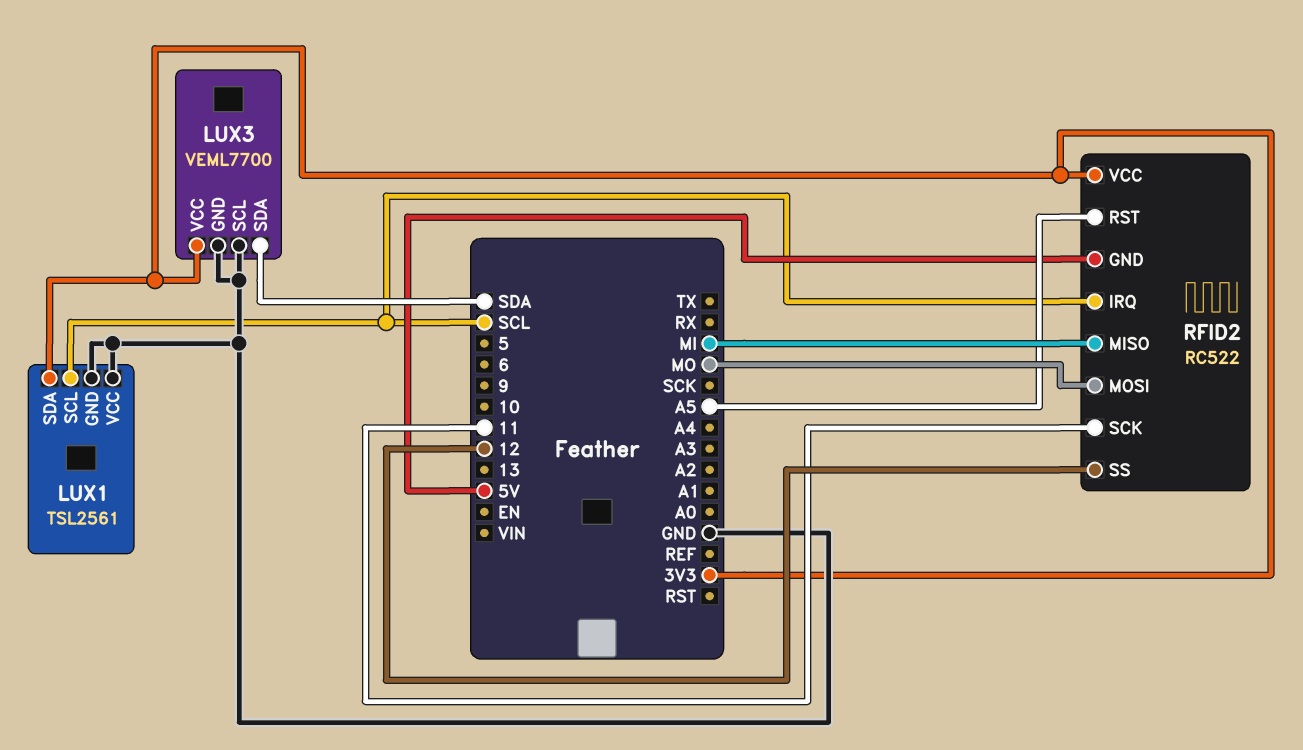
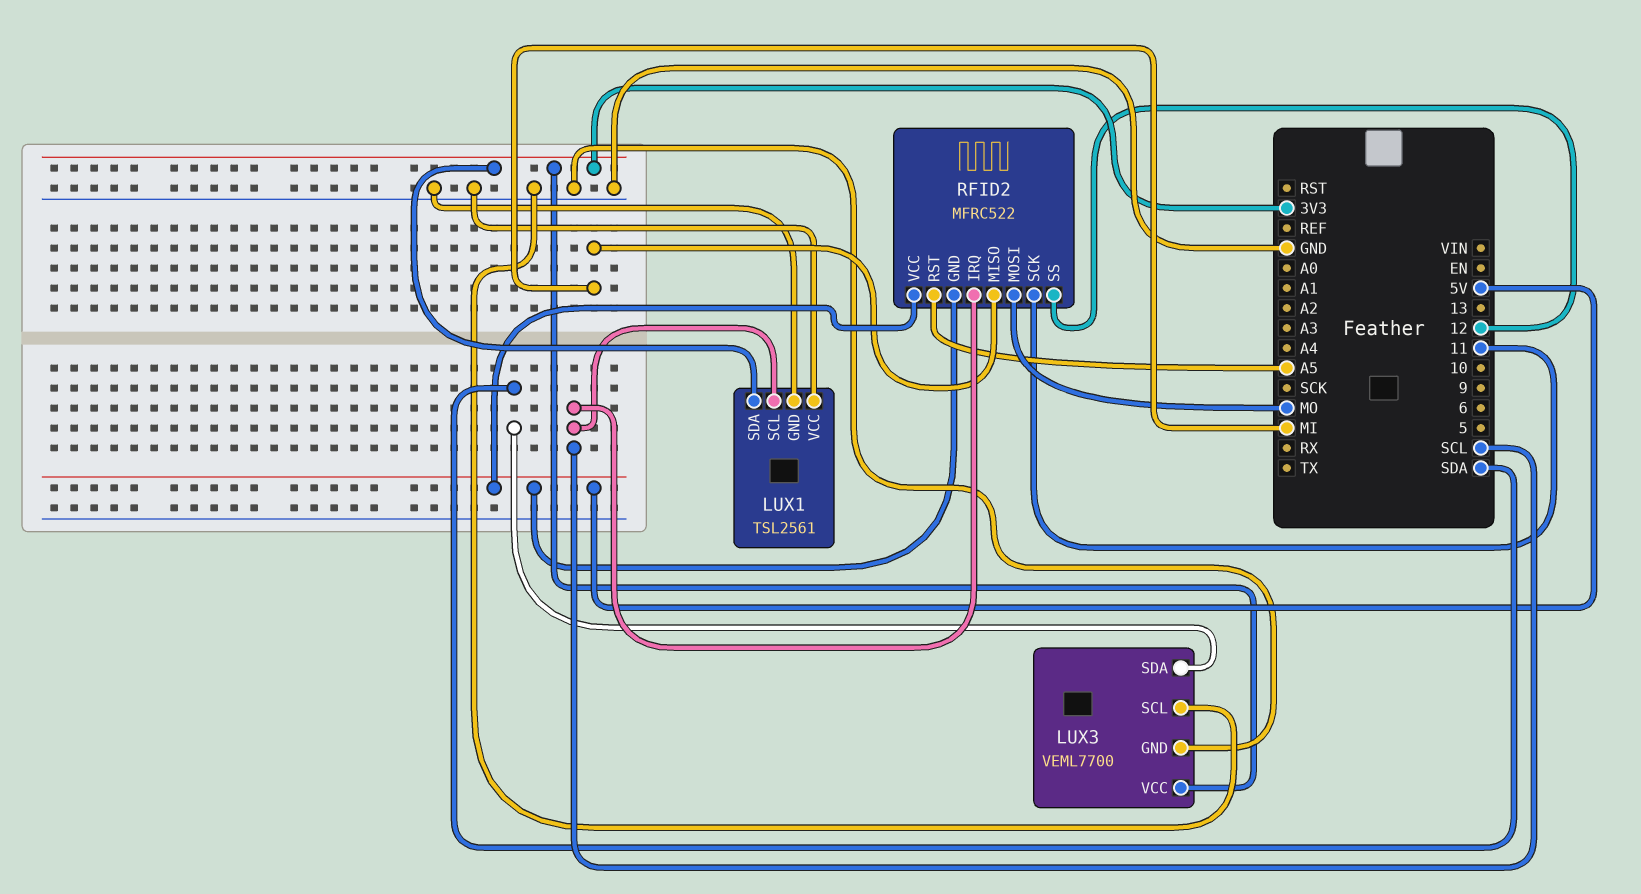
RFID2: RC522 -> MFRC522
RFID2 pin VCC: 3V3 -> 5V

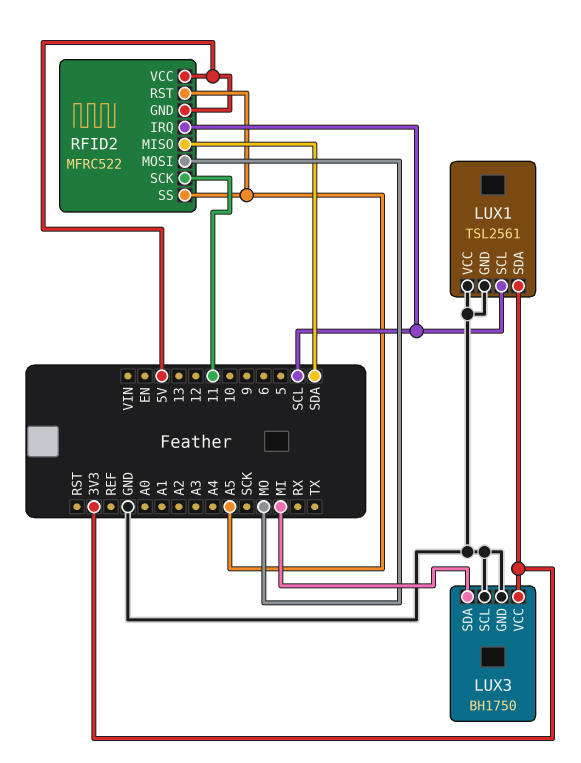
LUX3: VEML7700 -> BH1750
LUX3 pin SDA: SDA -> MI
RFID2 pin MISO: MI -> SDA
RFID2 pin SS: 12 -> A5

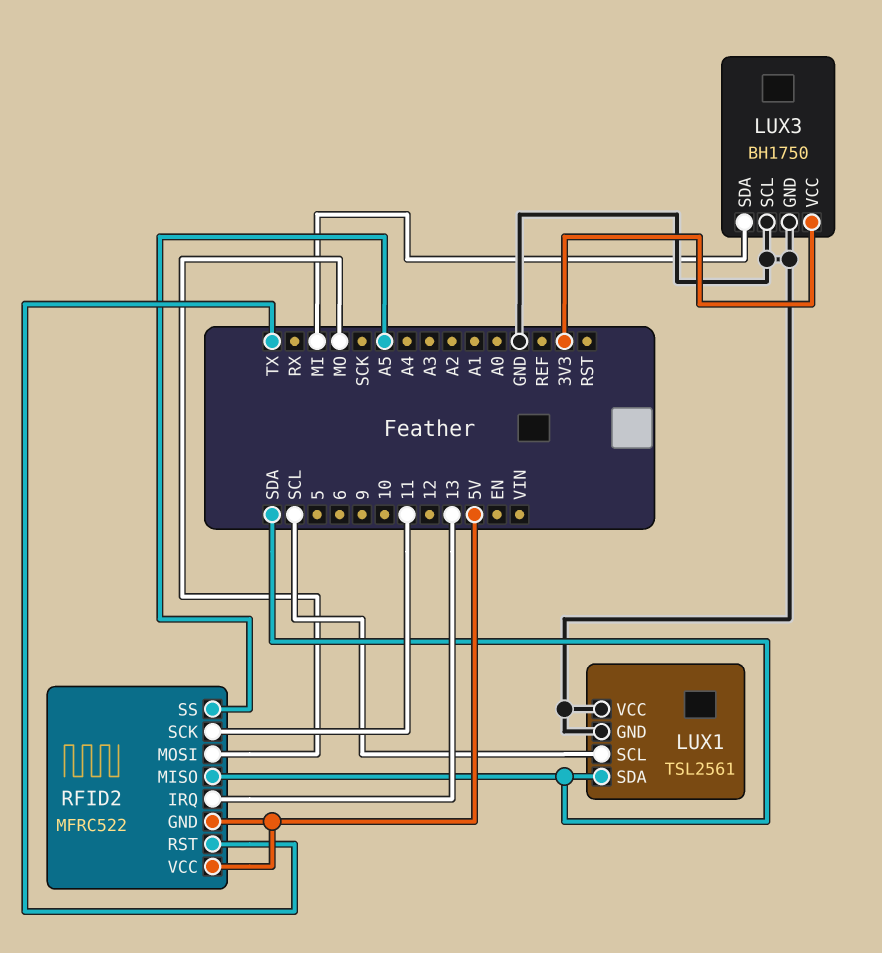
LUX1 pin SDA: 3V3 -> SDA
RFID2 pin IRQ: SCL -> 13
RFID2 pin RST: A5 -> TX

